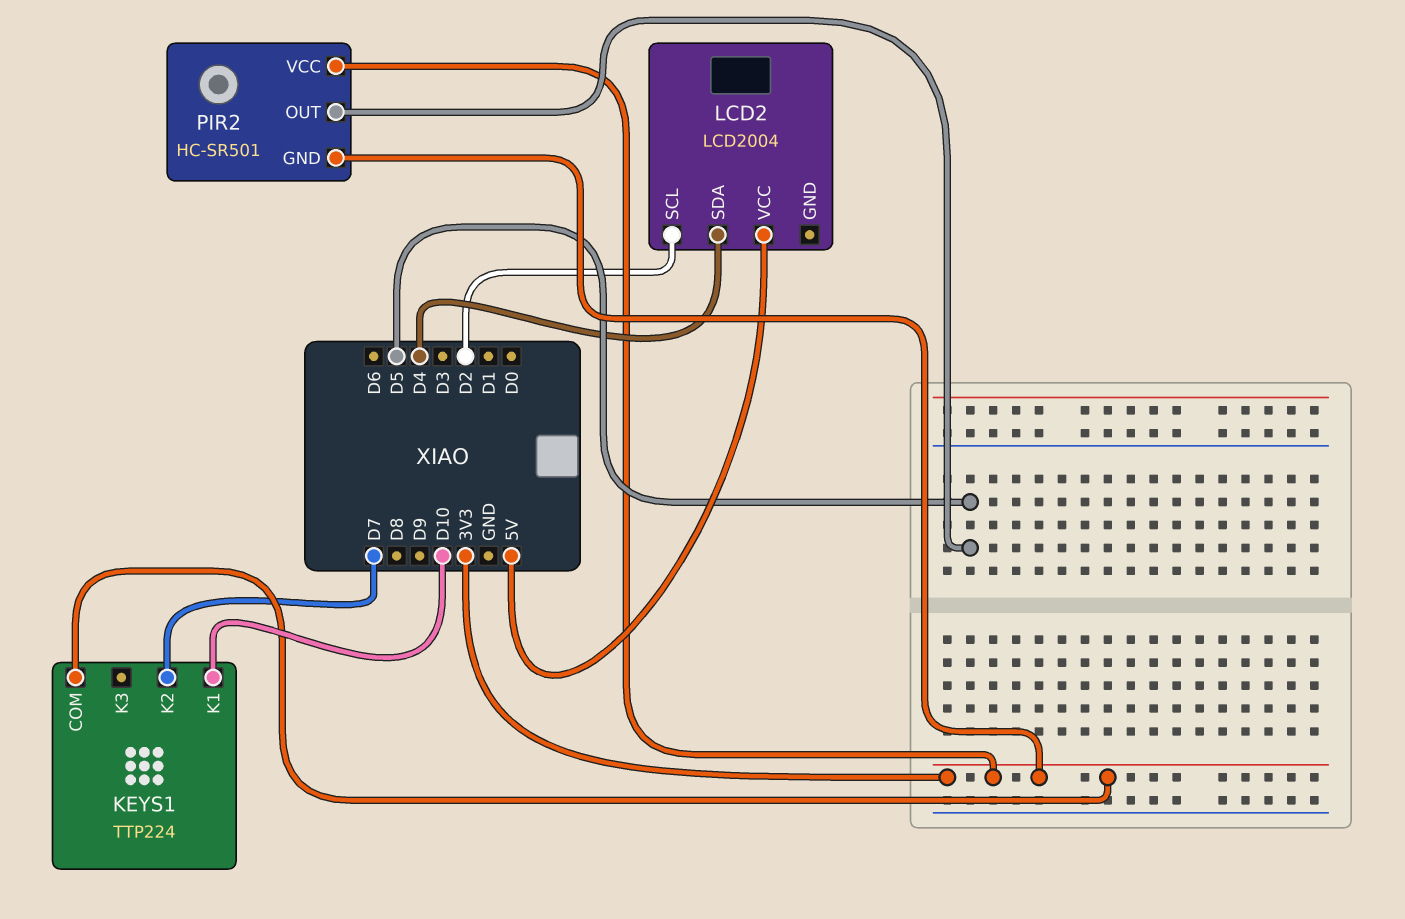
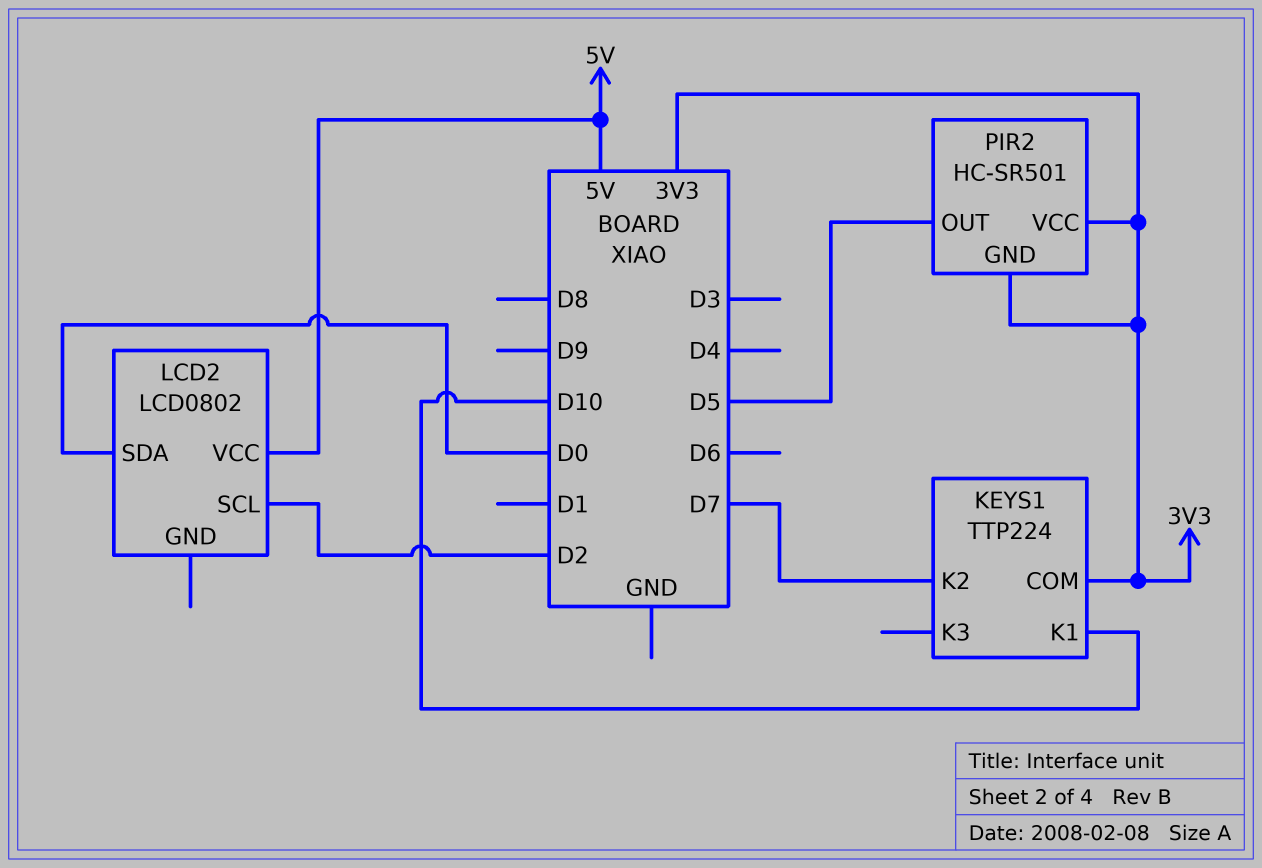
LCD2: LCD2004 -> LCD0802
LCD2 pin SDA: D4 -> D0

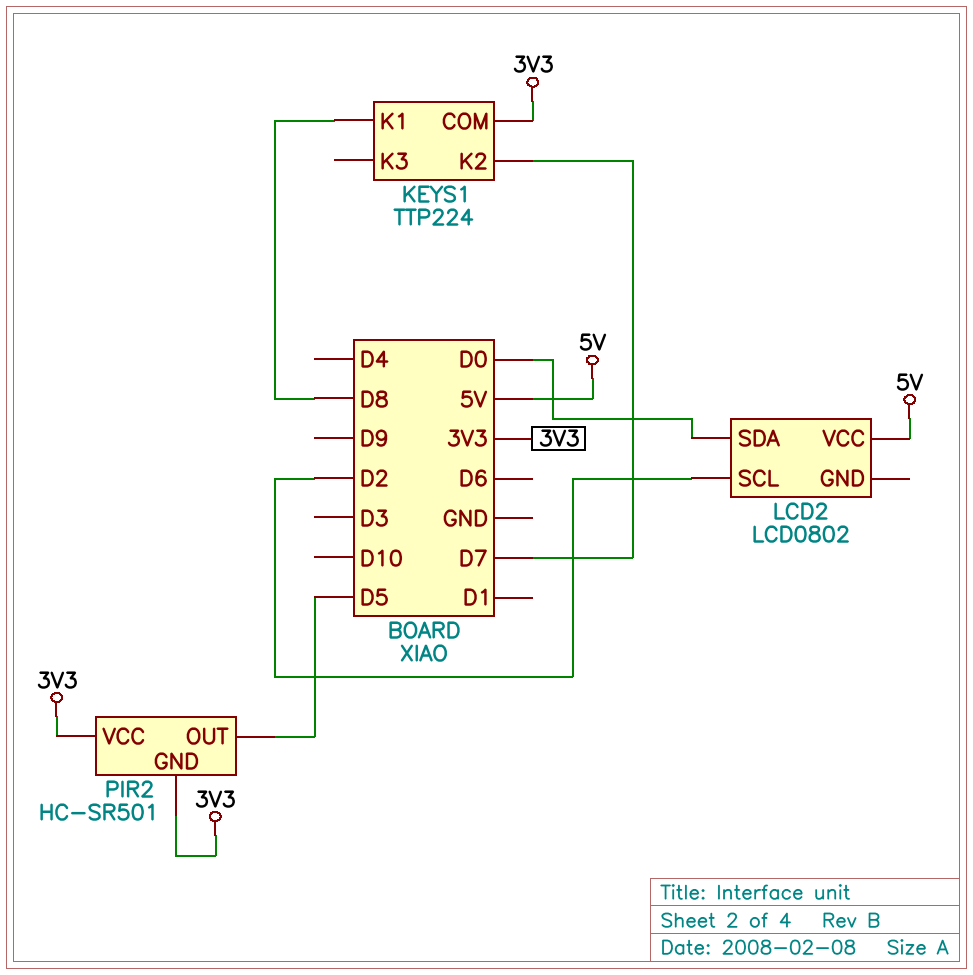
KEYS1 pin K1: D10 -> D8

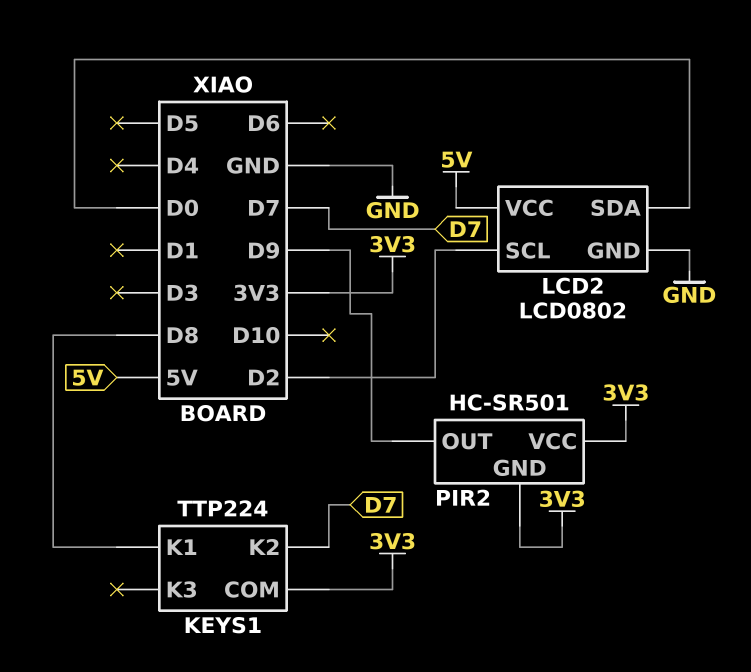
LCD2 pin GND: none -> GND
PIR2 pin OUT: D5 -> D9

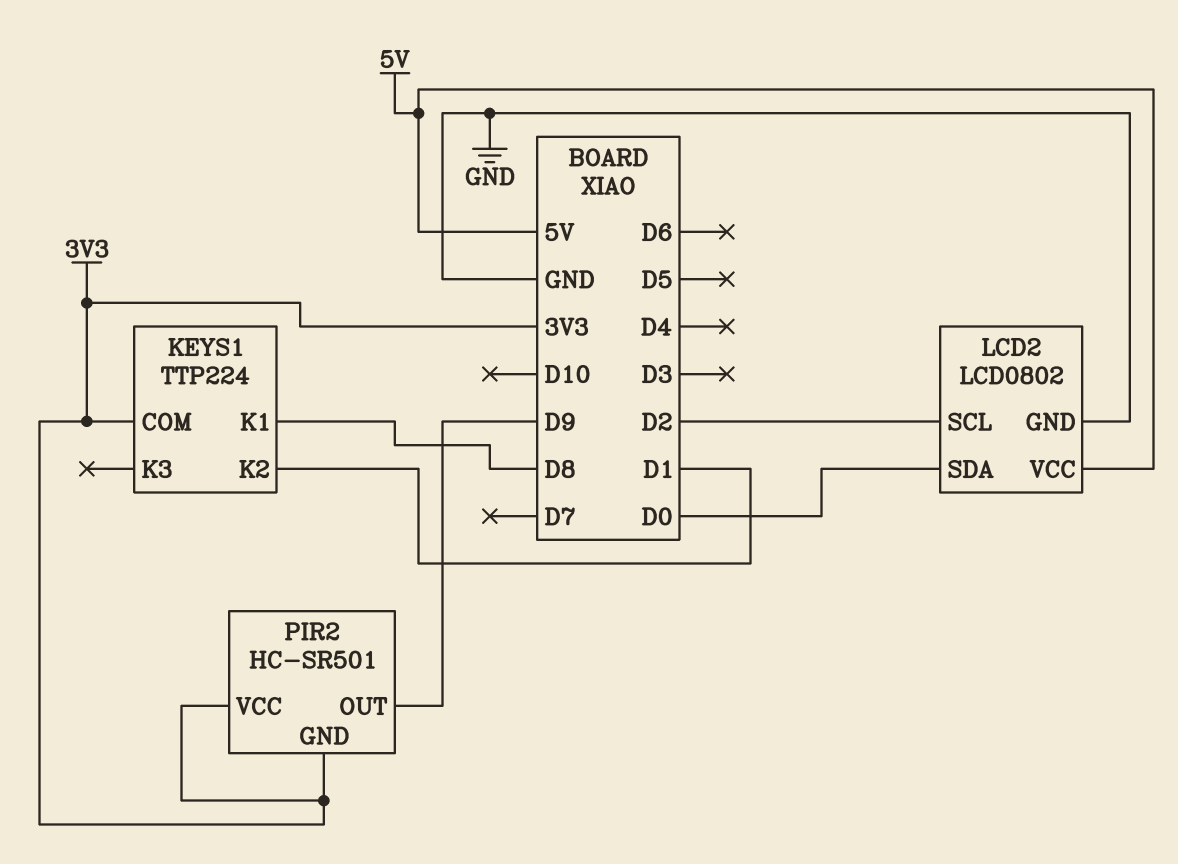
KEYS1 pin K2: D7 -> D1

